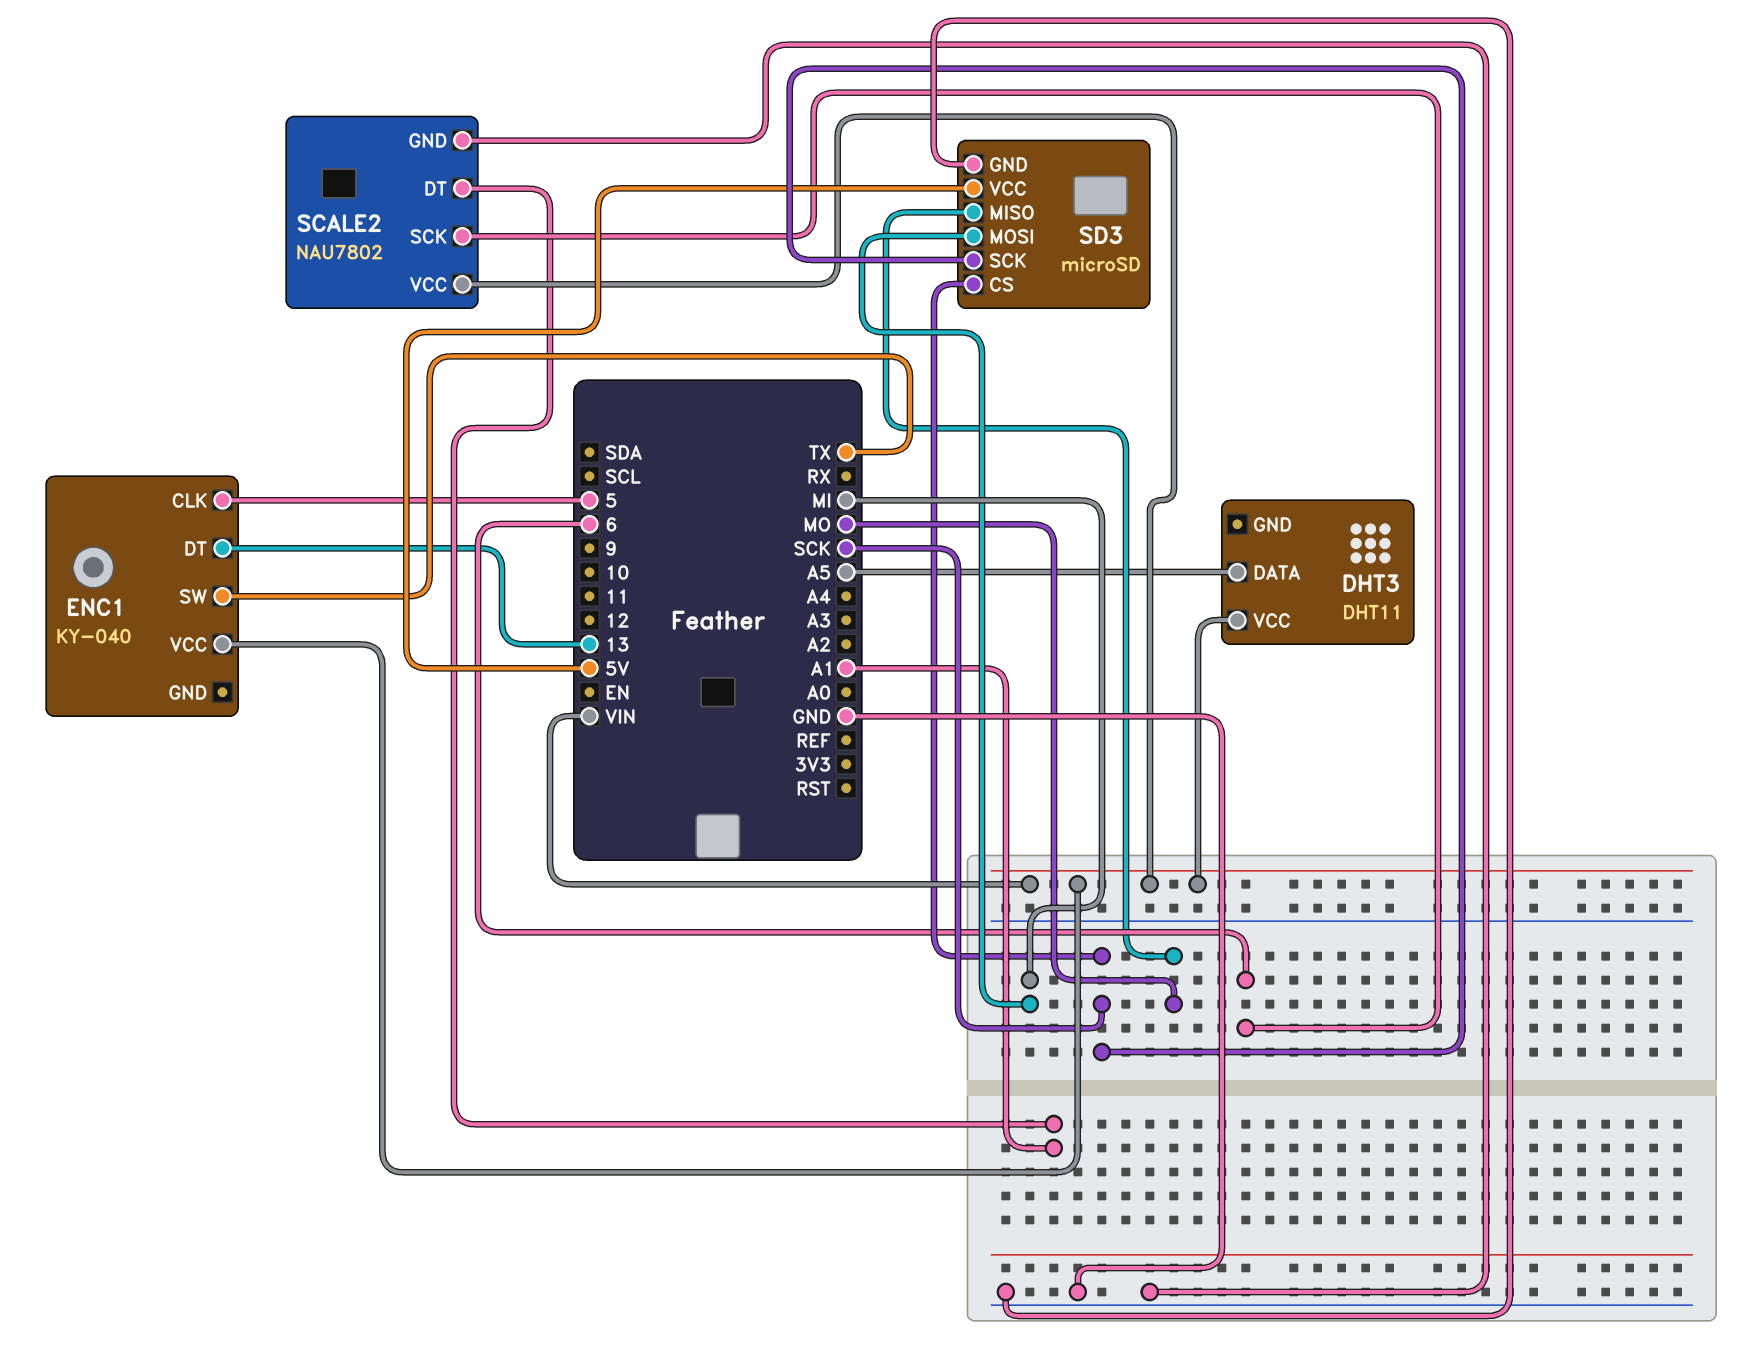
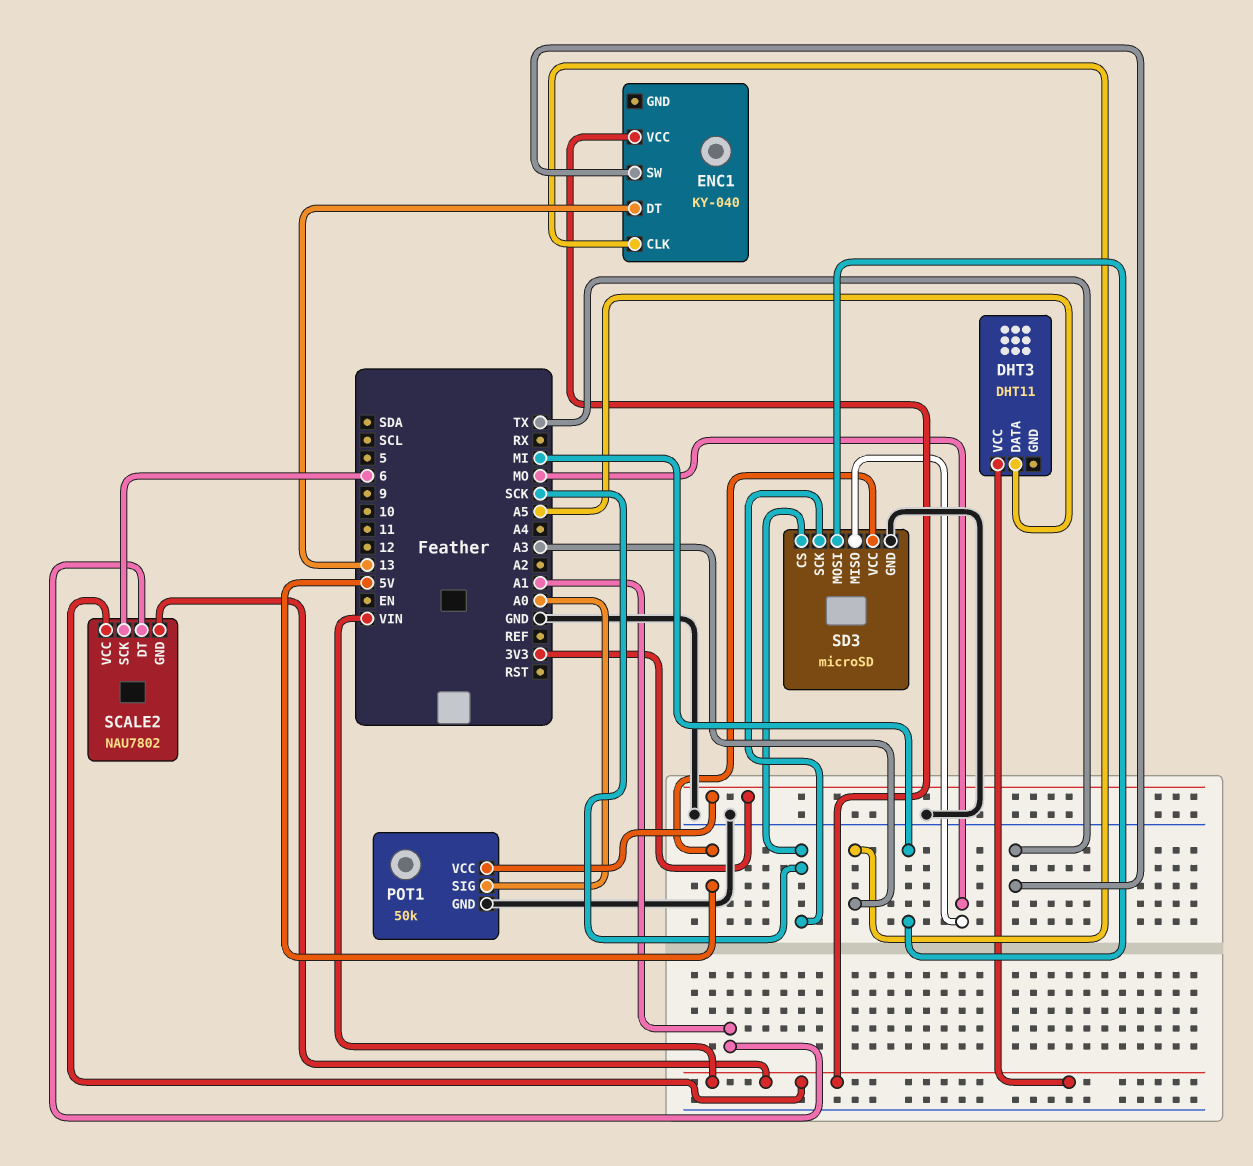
ENC1 pin CLK: 5 -> A3
POT1: none -> 50k
POT1 pin GND: none -> GND
POT1 pin SIG: none -> A0
POT1 pin VCC: none -> 3V3
SCALE2 pin GND: GND -> VIN

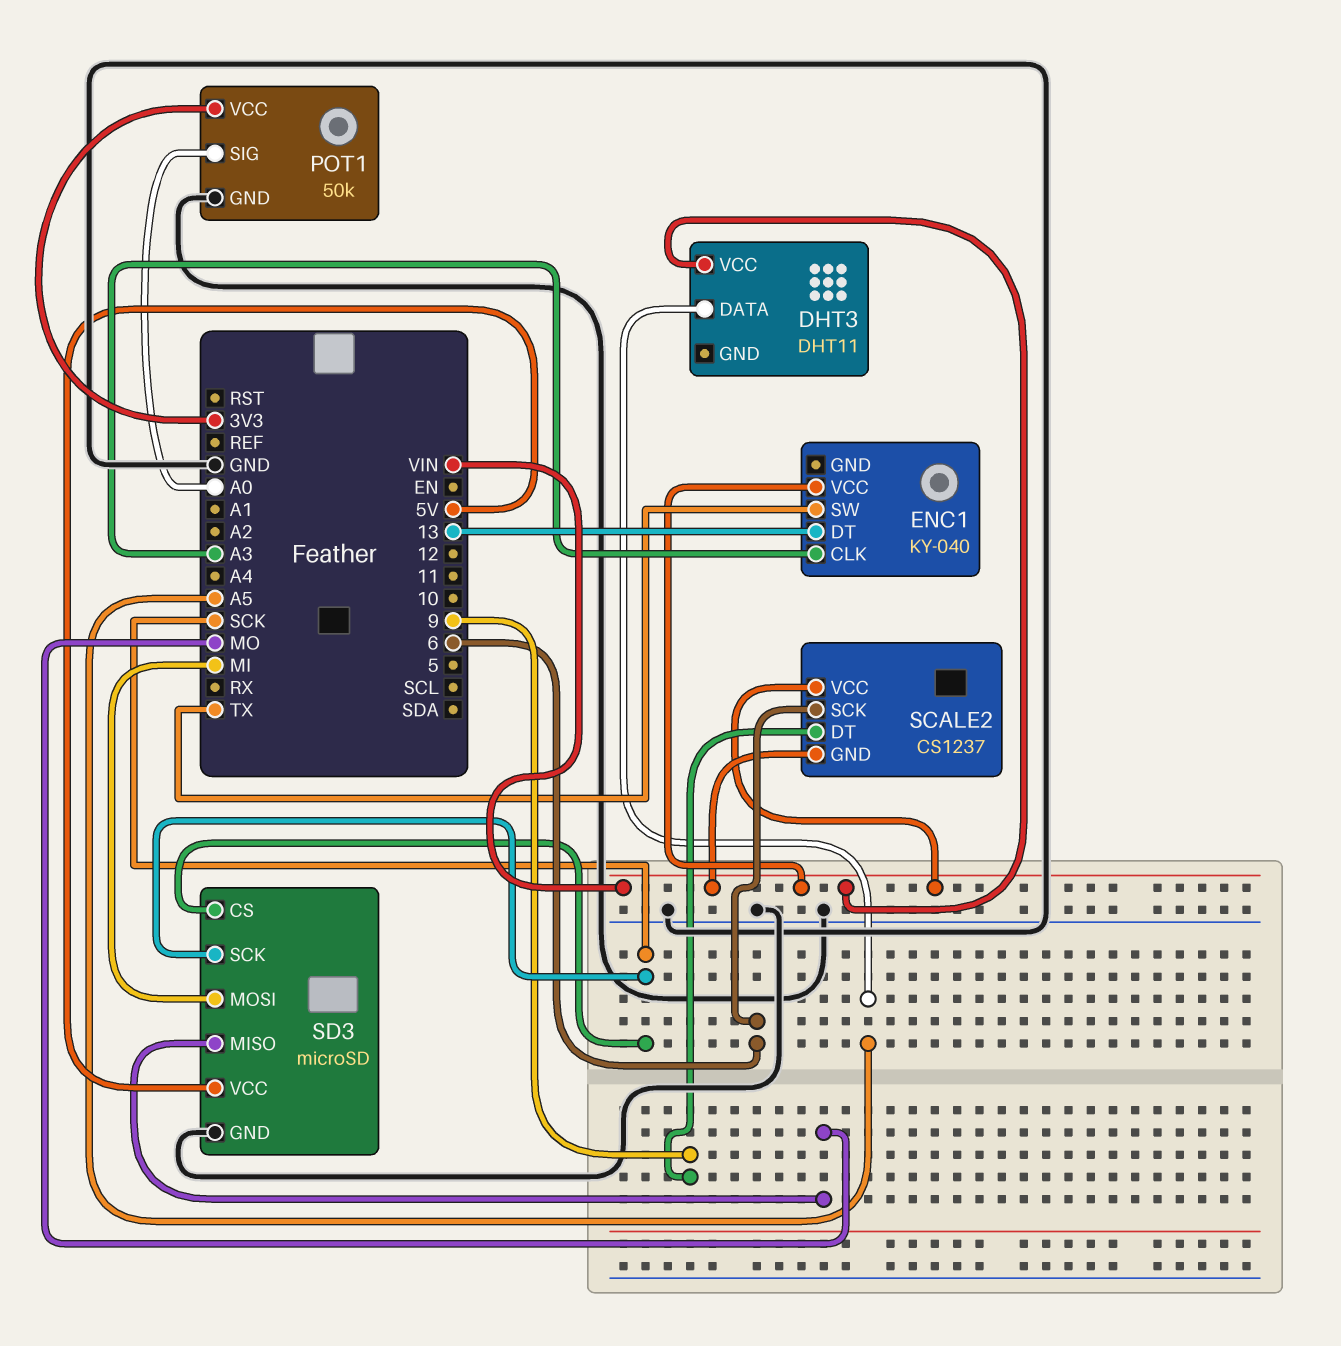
SCALE2: NAU7802 -> CS1237
SCALE2 pin DT: A1 -> 9

